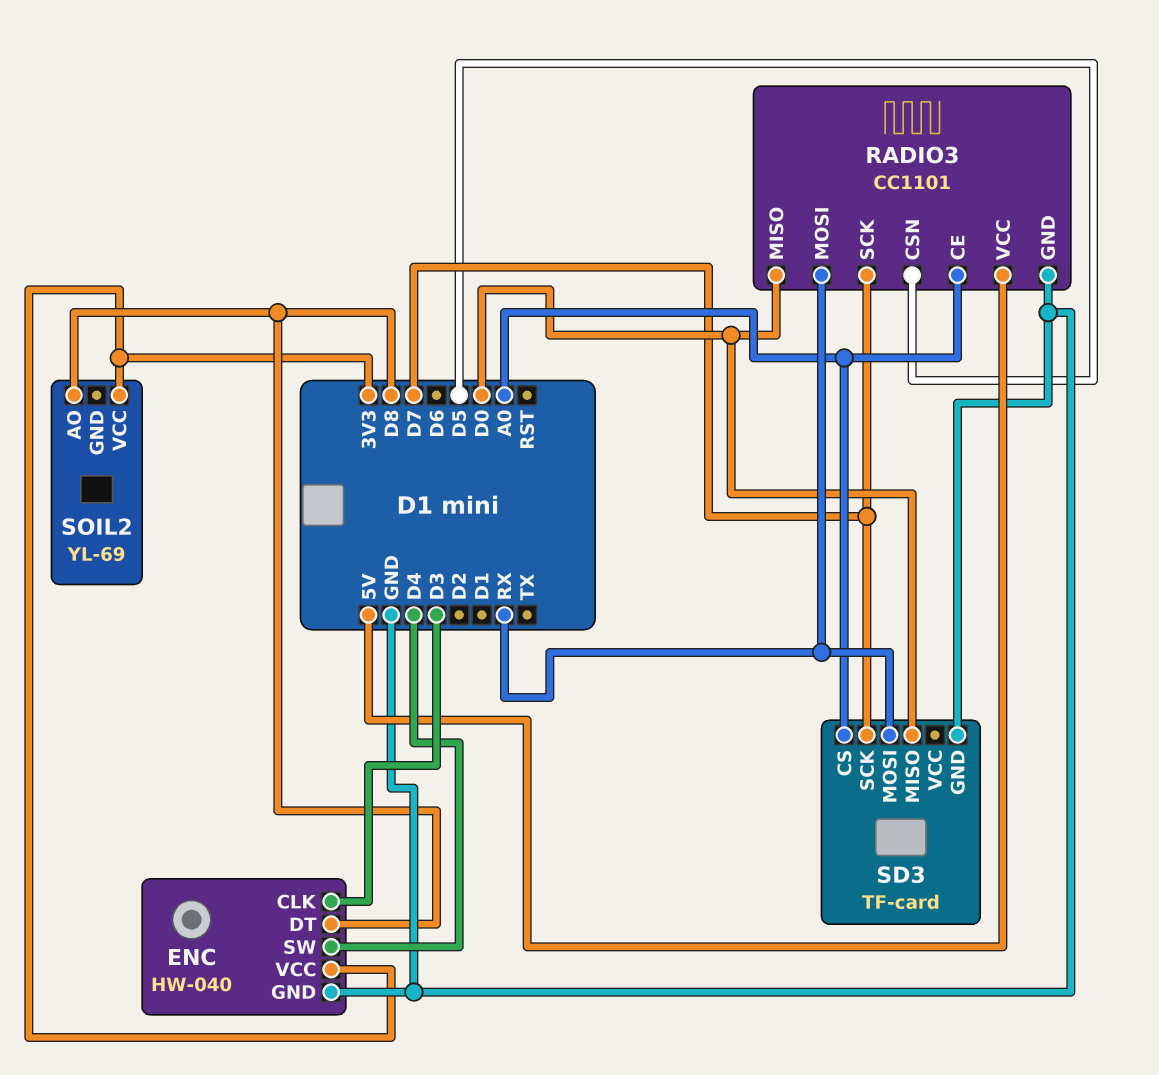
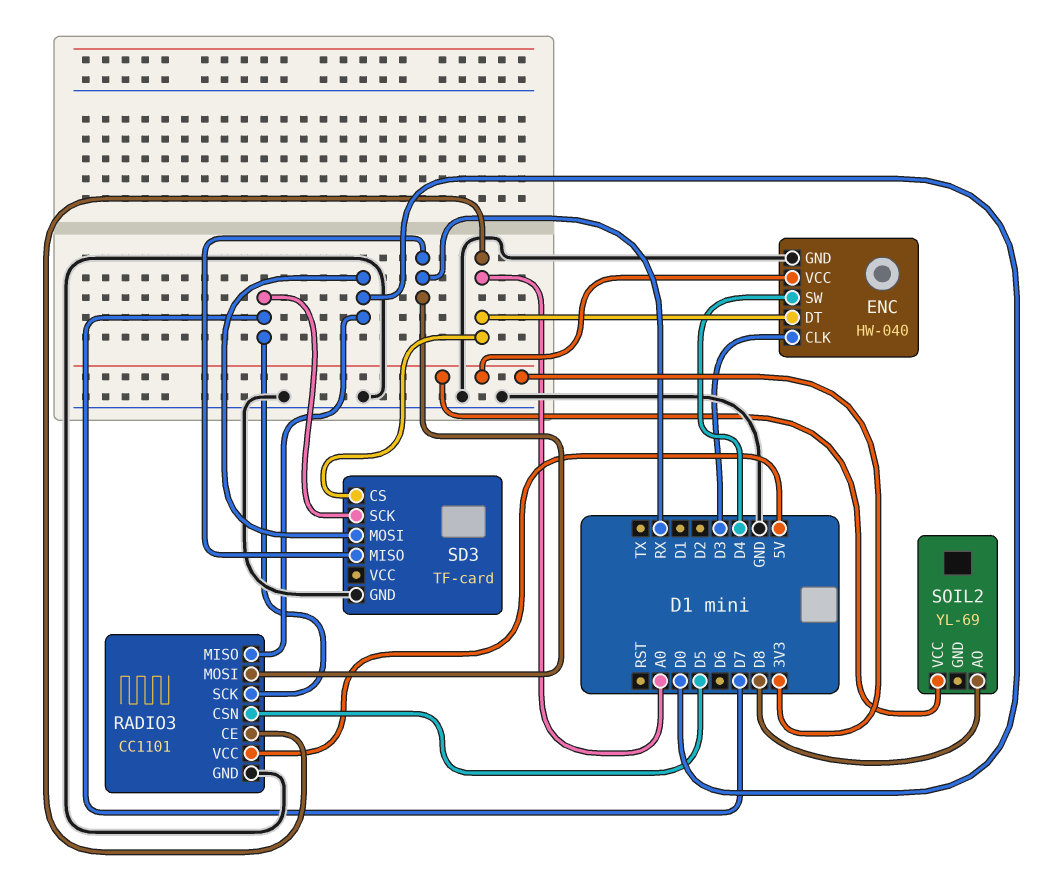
ENC pin DT: D8 -> A0
SD3 pin MISO: D0 -> RX
SD3 pin MOSI: RX -> D0

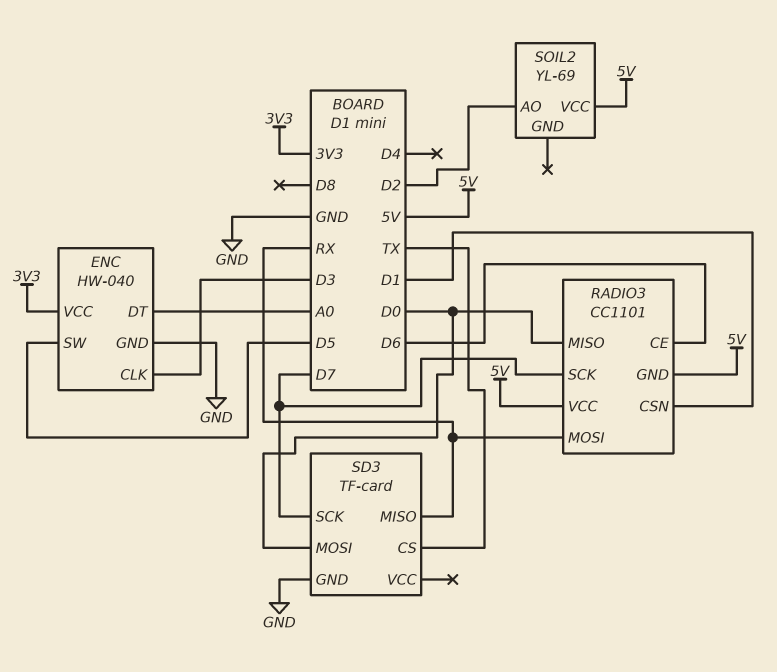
ENC pin SW: D4 -> D5
RADIO3 pin CE: A0 -> D6
RADIO3 pin CSN: D5 -> D1
RADIO3 pin GND: GND -> 5V
SD3 pin CS: A0 -> TX
SOIL2 pin AO: D8 -> D2
SOIL2 pin VCC: 3V3 -> 5V

